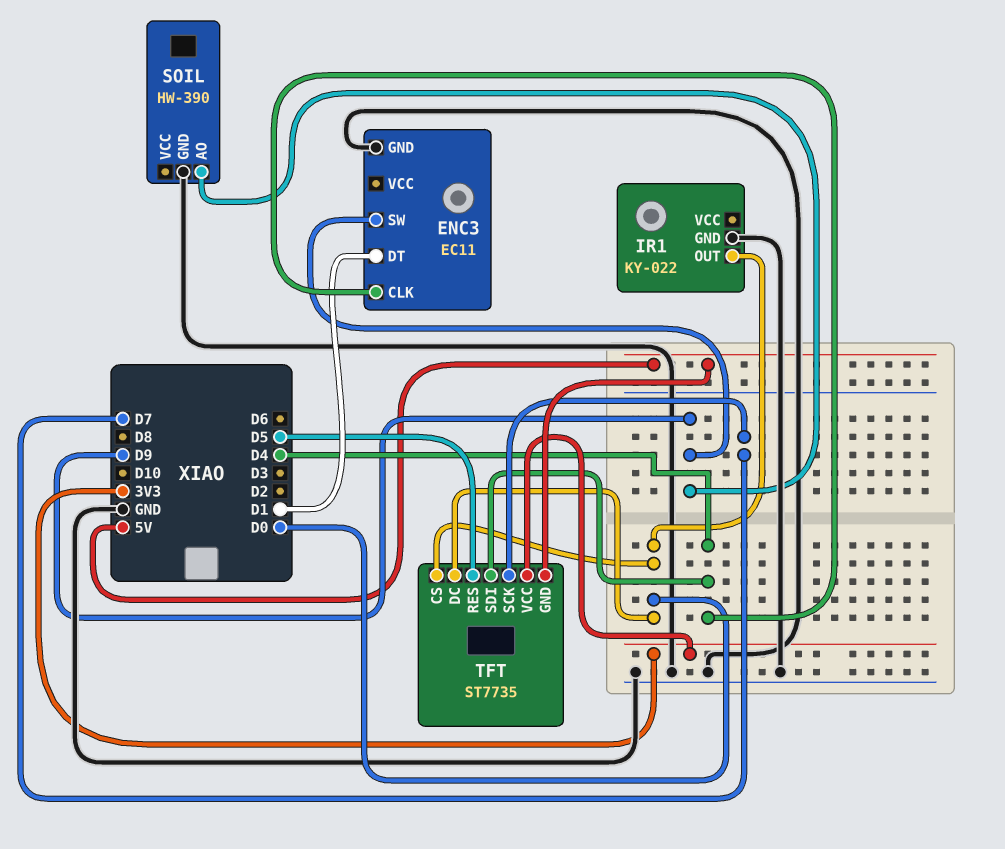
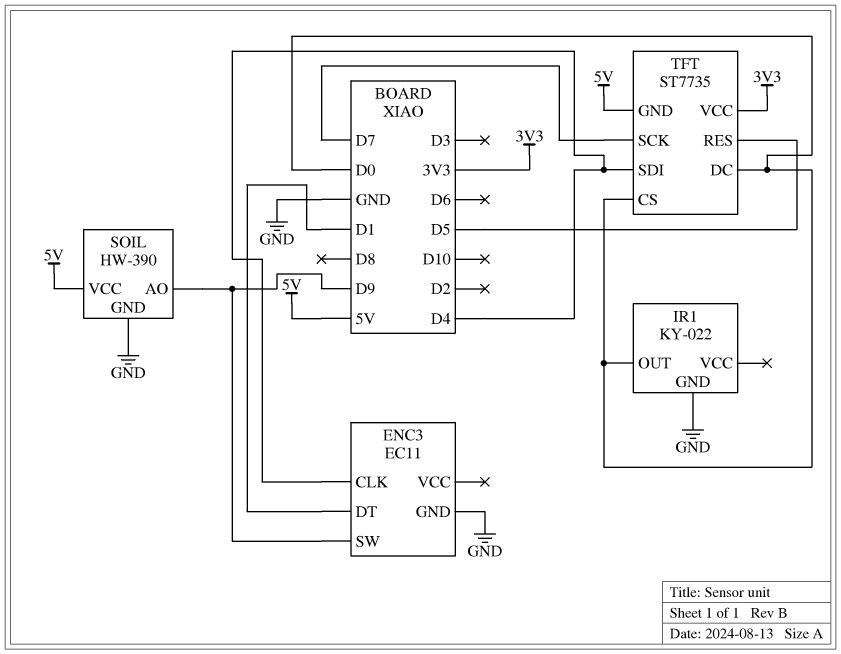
SOIL pin VCC: none -> 5V

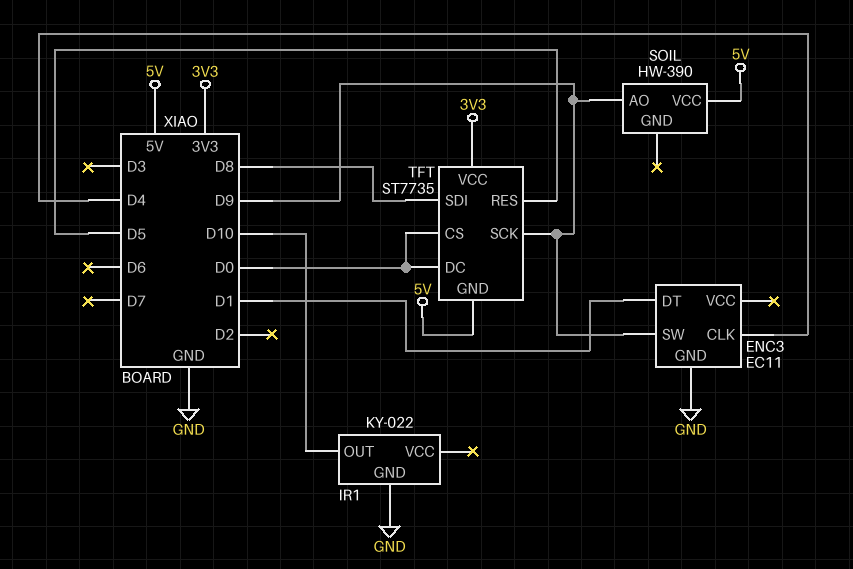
IR1 pin OUT: D0 -> D10
SOIL pin GND: GND -> none
TFT pin SCK: D7 -> D9
TFT pin SDI: D4 -> D8

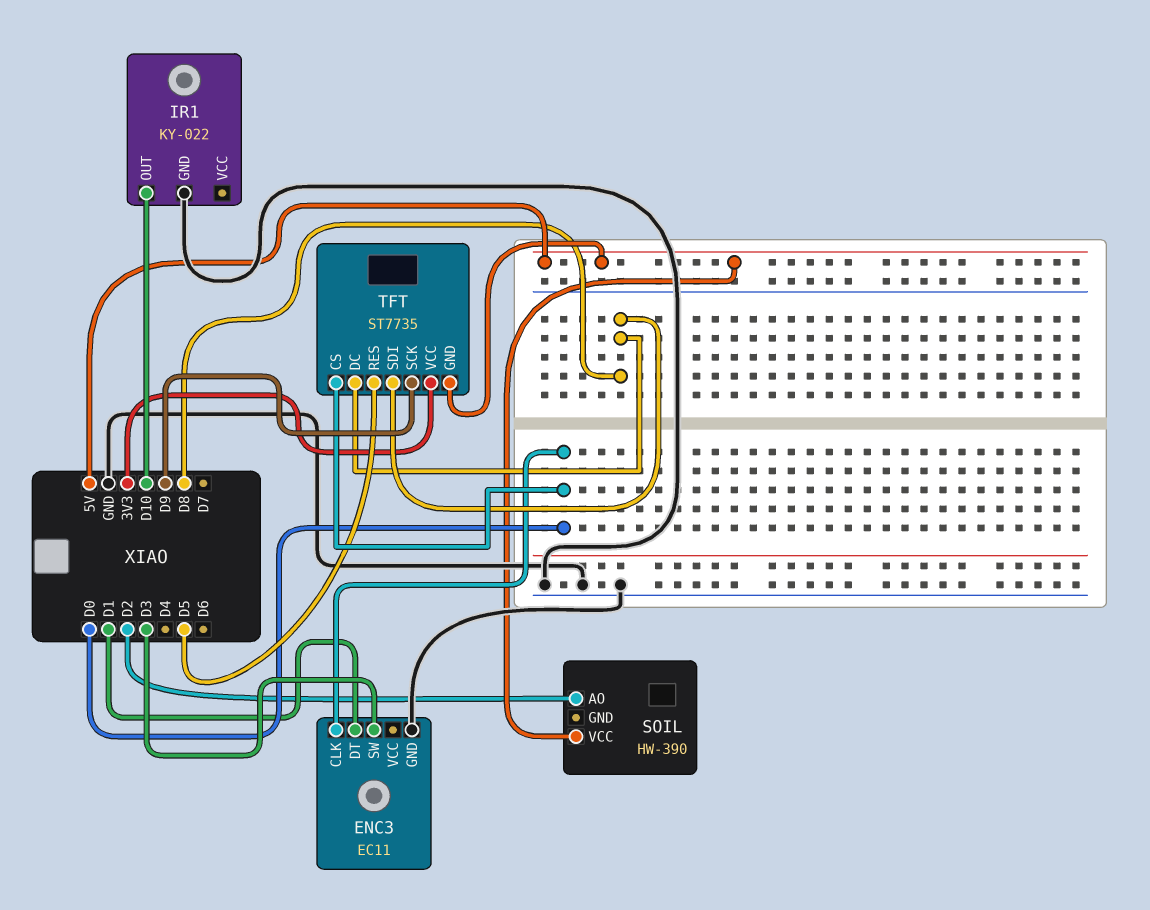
ENC3 pin CLK: D4 -> D0
ENC3 pin SW: D9 -> D3
SOIL pin AO: D9 -> D2
TFT pin DC: D0 -> D8

